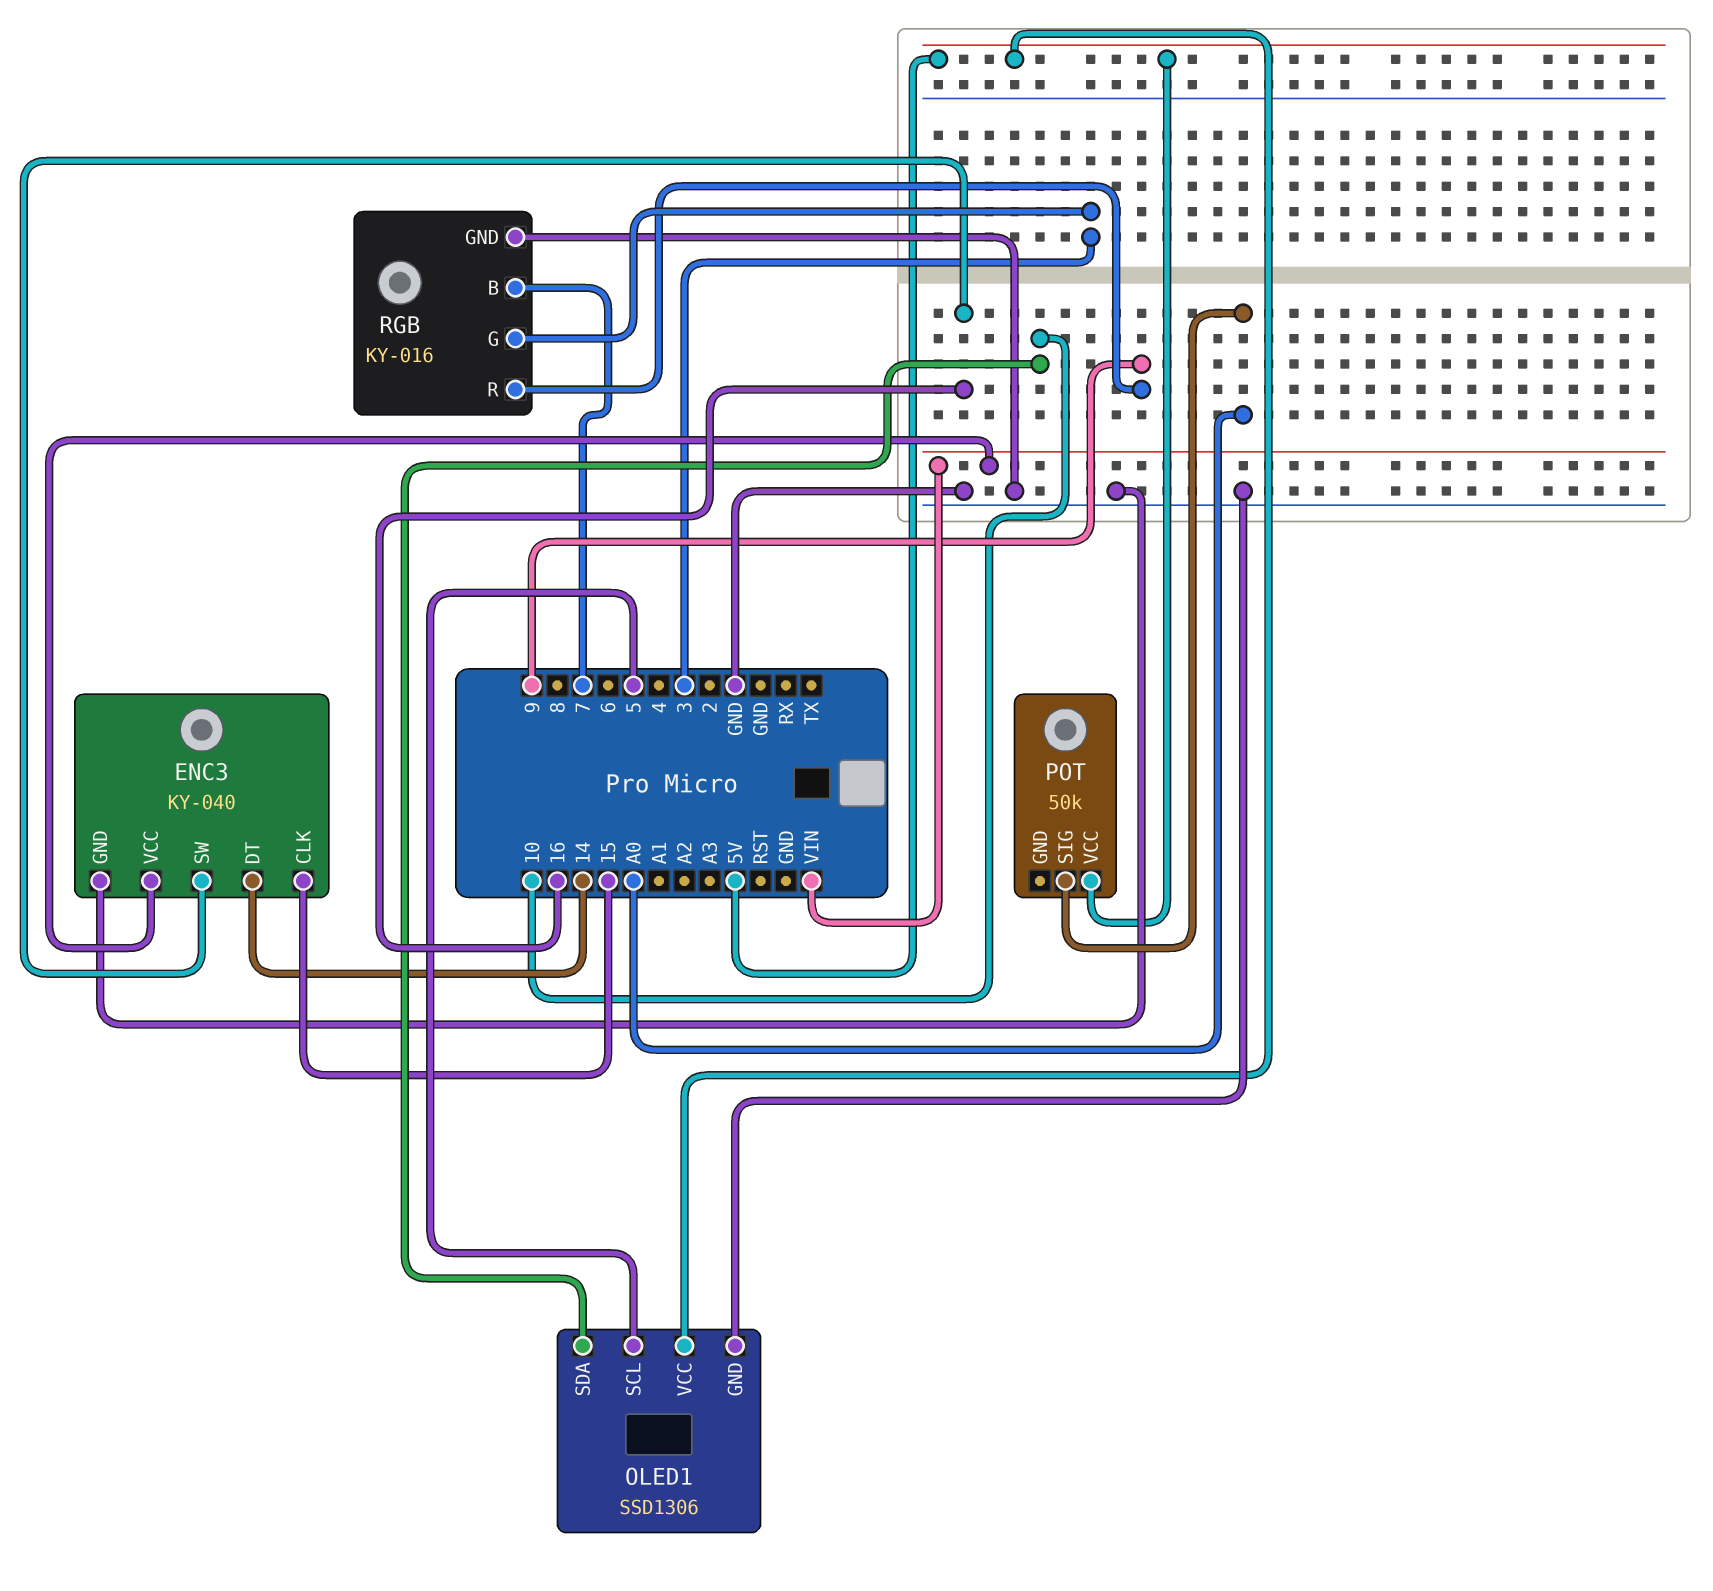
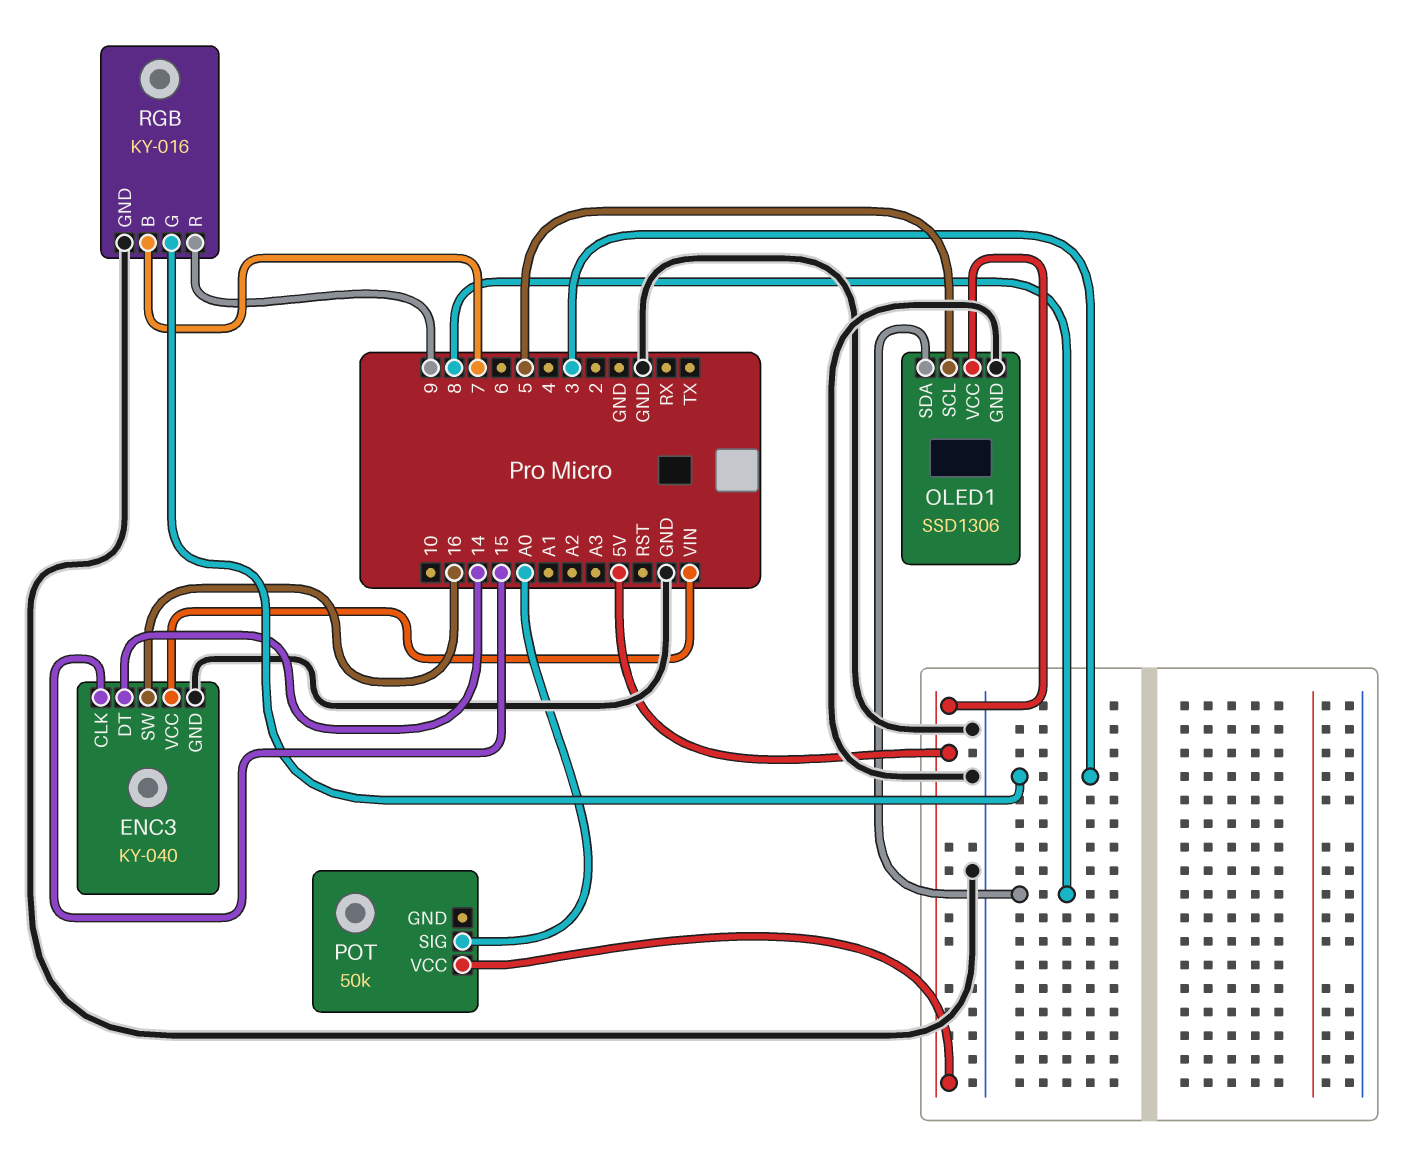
OLED1 pin SDA: 10 -> 8

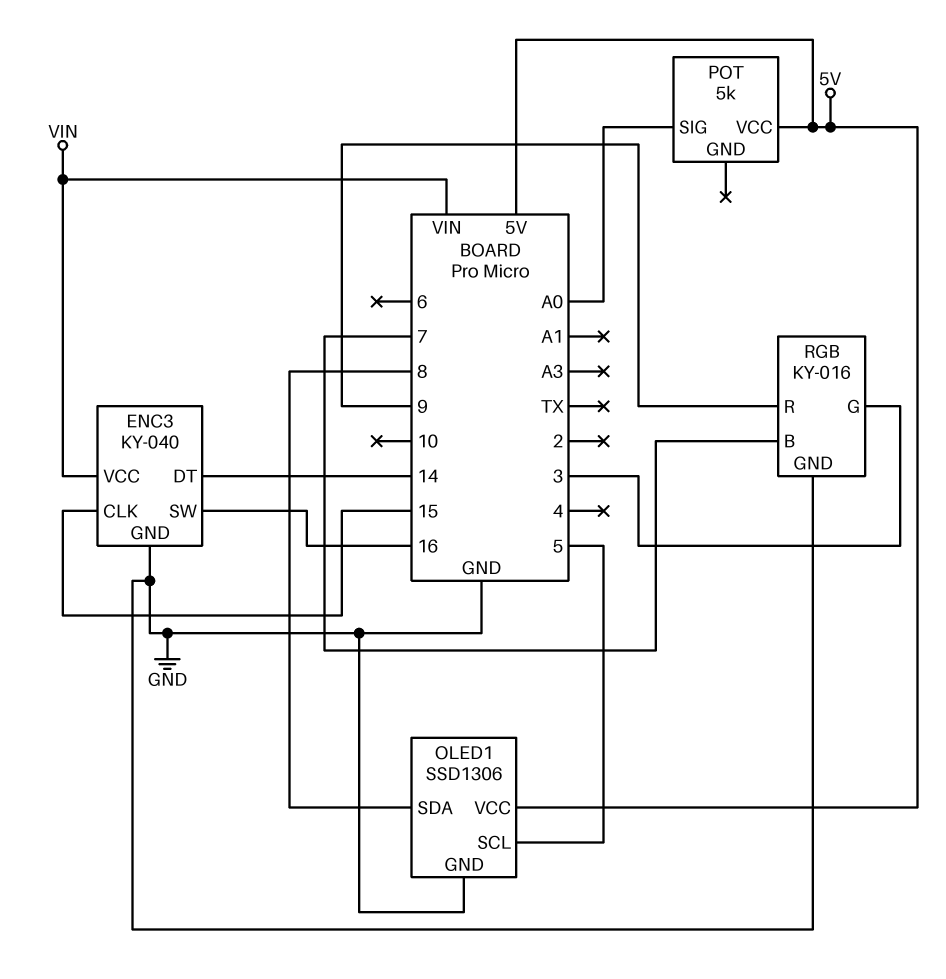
POT: 50k -> 5k

